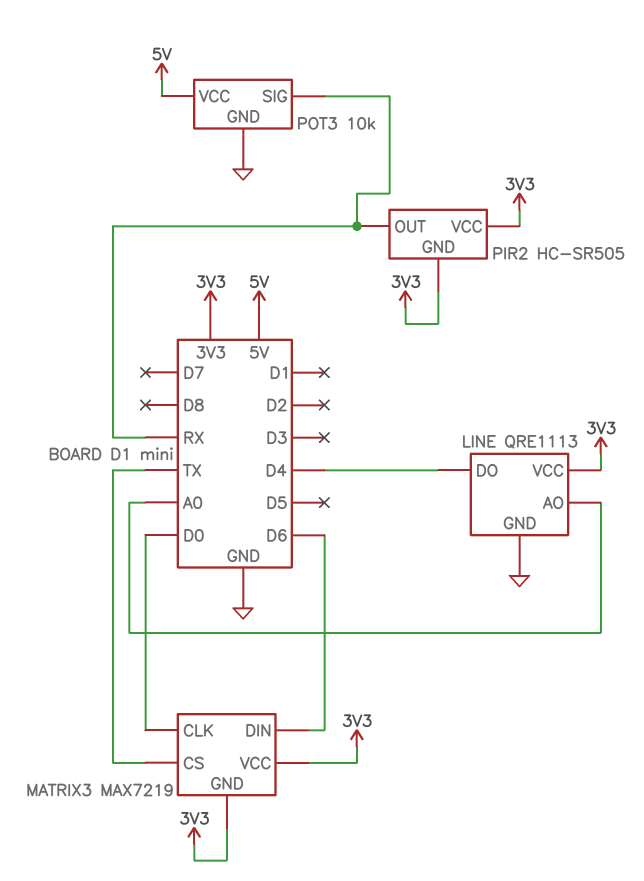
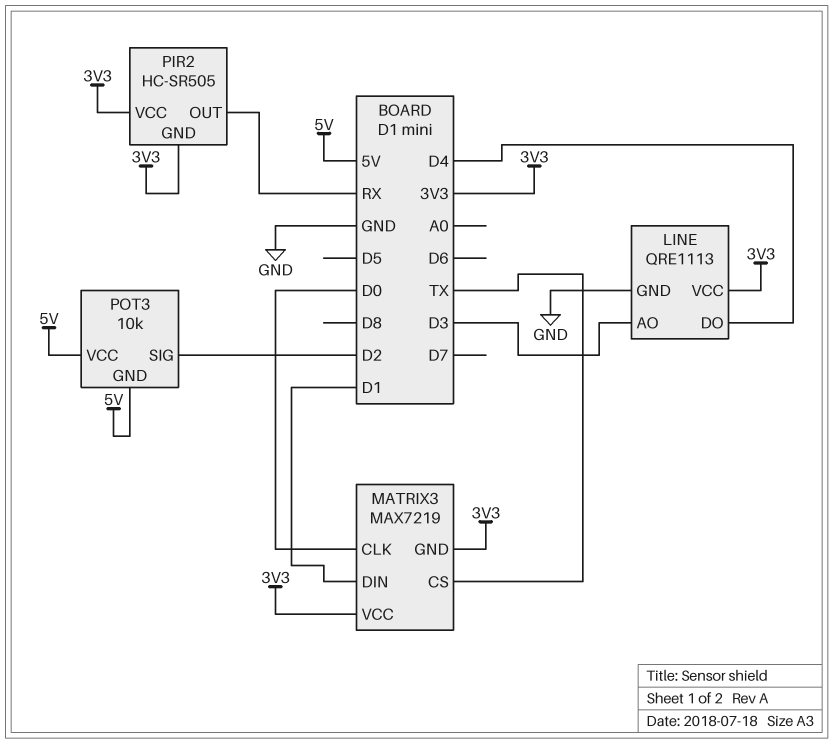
LINE pin AO: A0 -> D3
MATRIX3 pin DIN: D6 -> D1
POT3 pin GND: GND -> 5V
POT3 pin SIG: RX -> D2

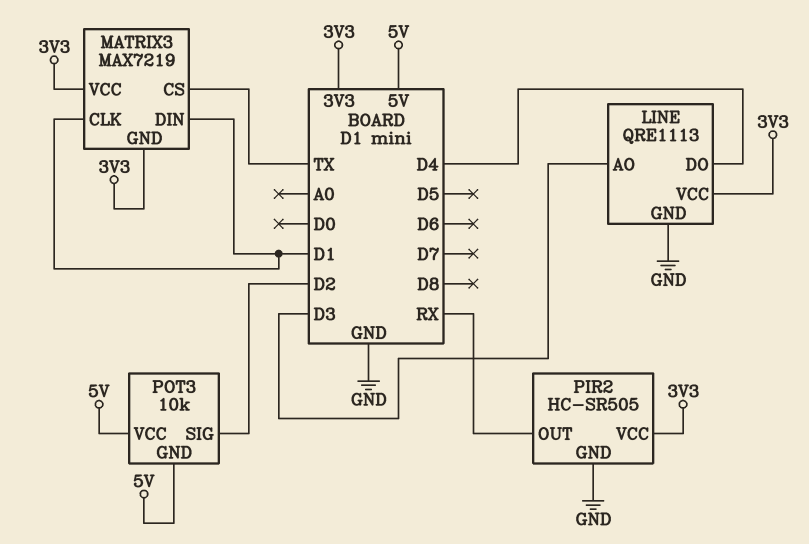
MATRIX3 pin CLK: D0 -> D1
PIR2 pin GND: 3V3 -> GND

